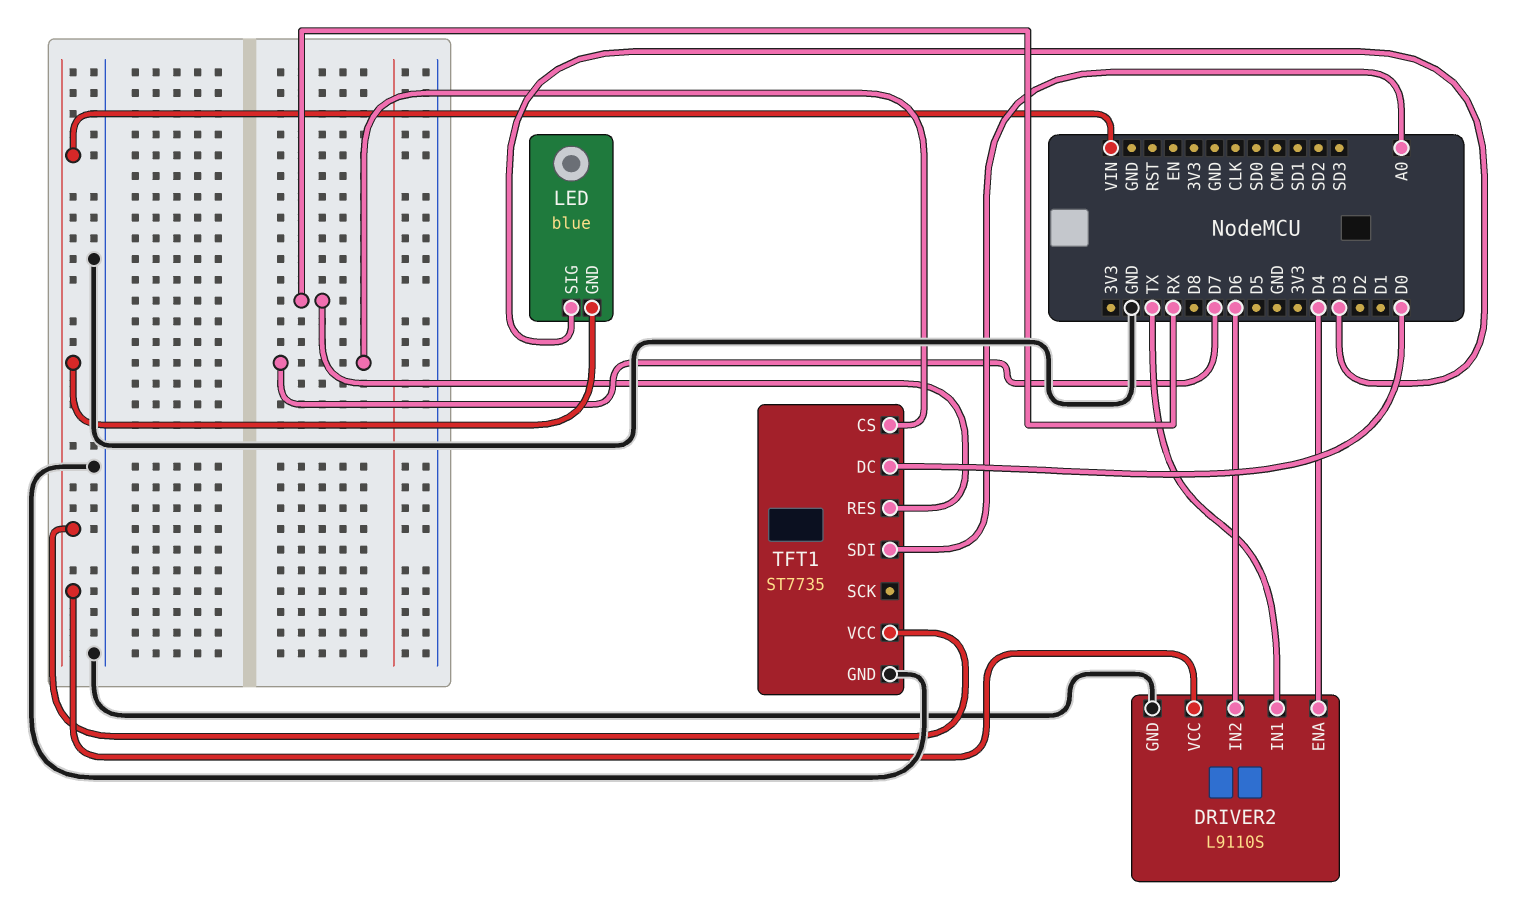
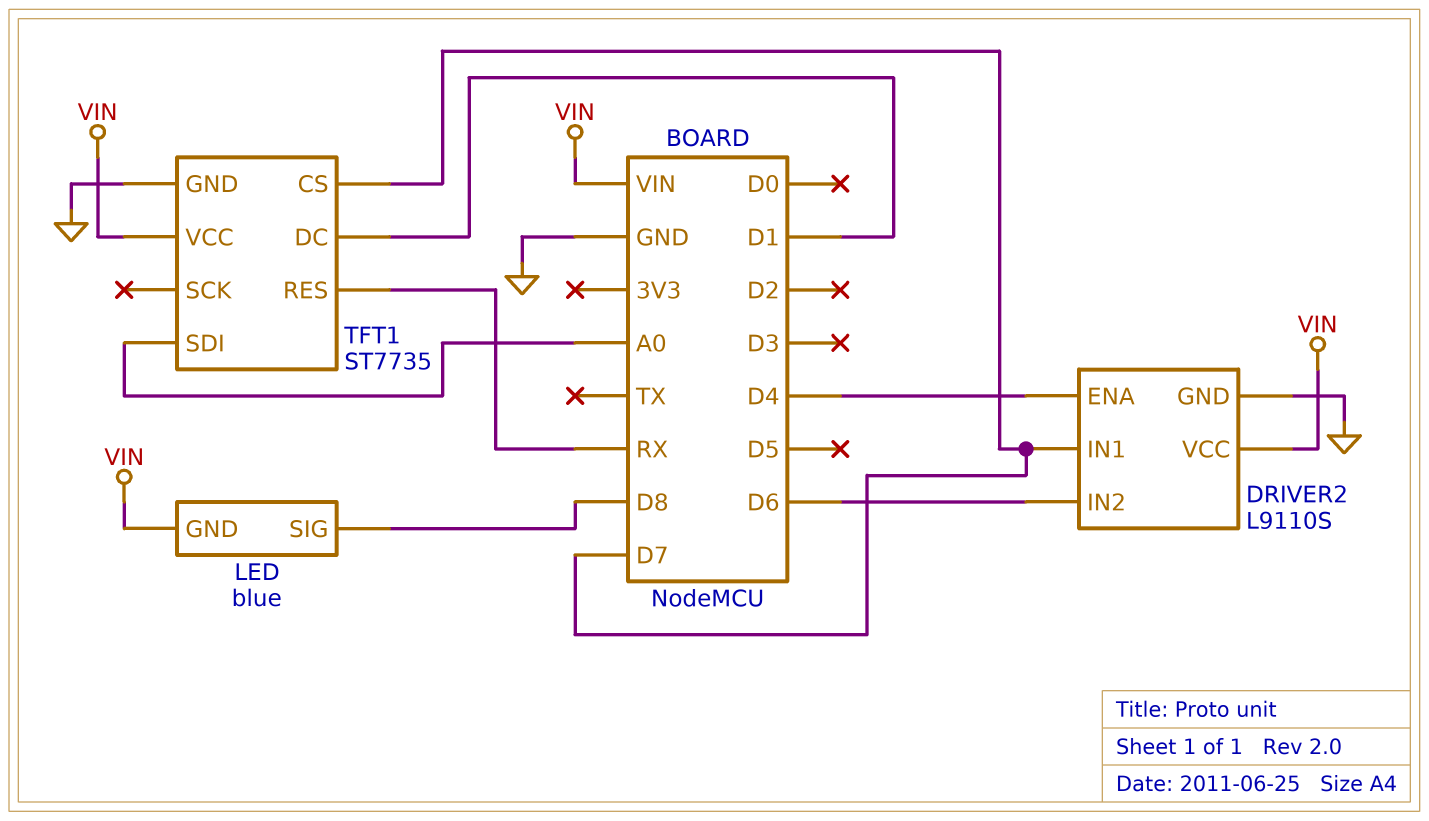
DRIVER2 pin IN1: TX -> D7
LED pin SIG: D3 -> D8
TFT1 pin DC: D0 -> D1

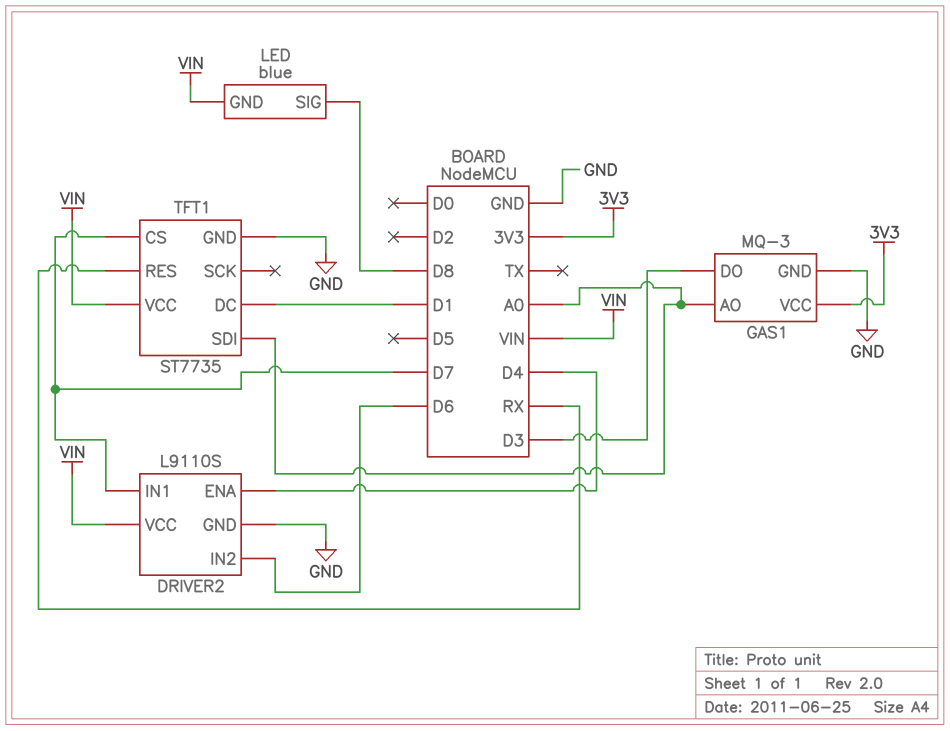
GAS1: none -> MQ-3
GAS1 pin AO: none -> A0
GAS1 pin DO: none -> D3
GAS1 pin GND: none -> GND
GAS1 pin VCC: none -> 3V3

